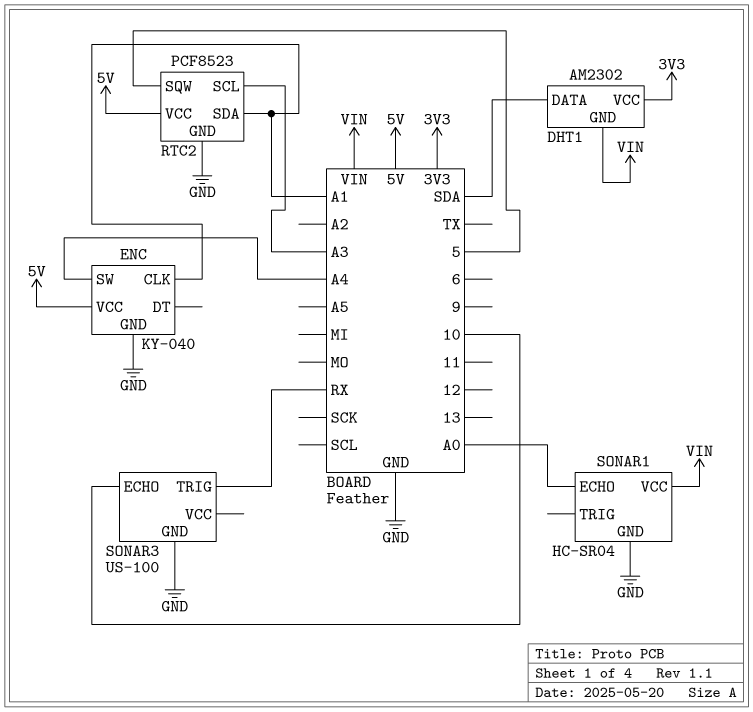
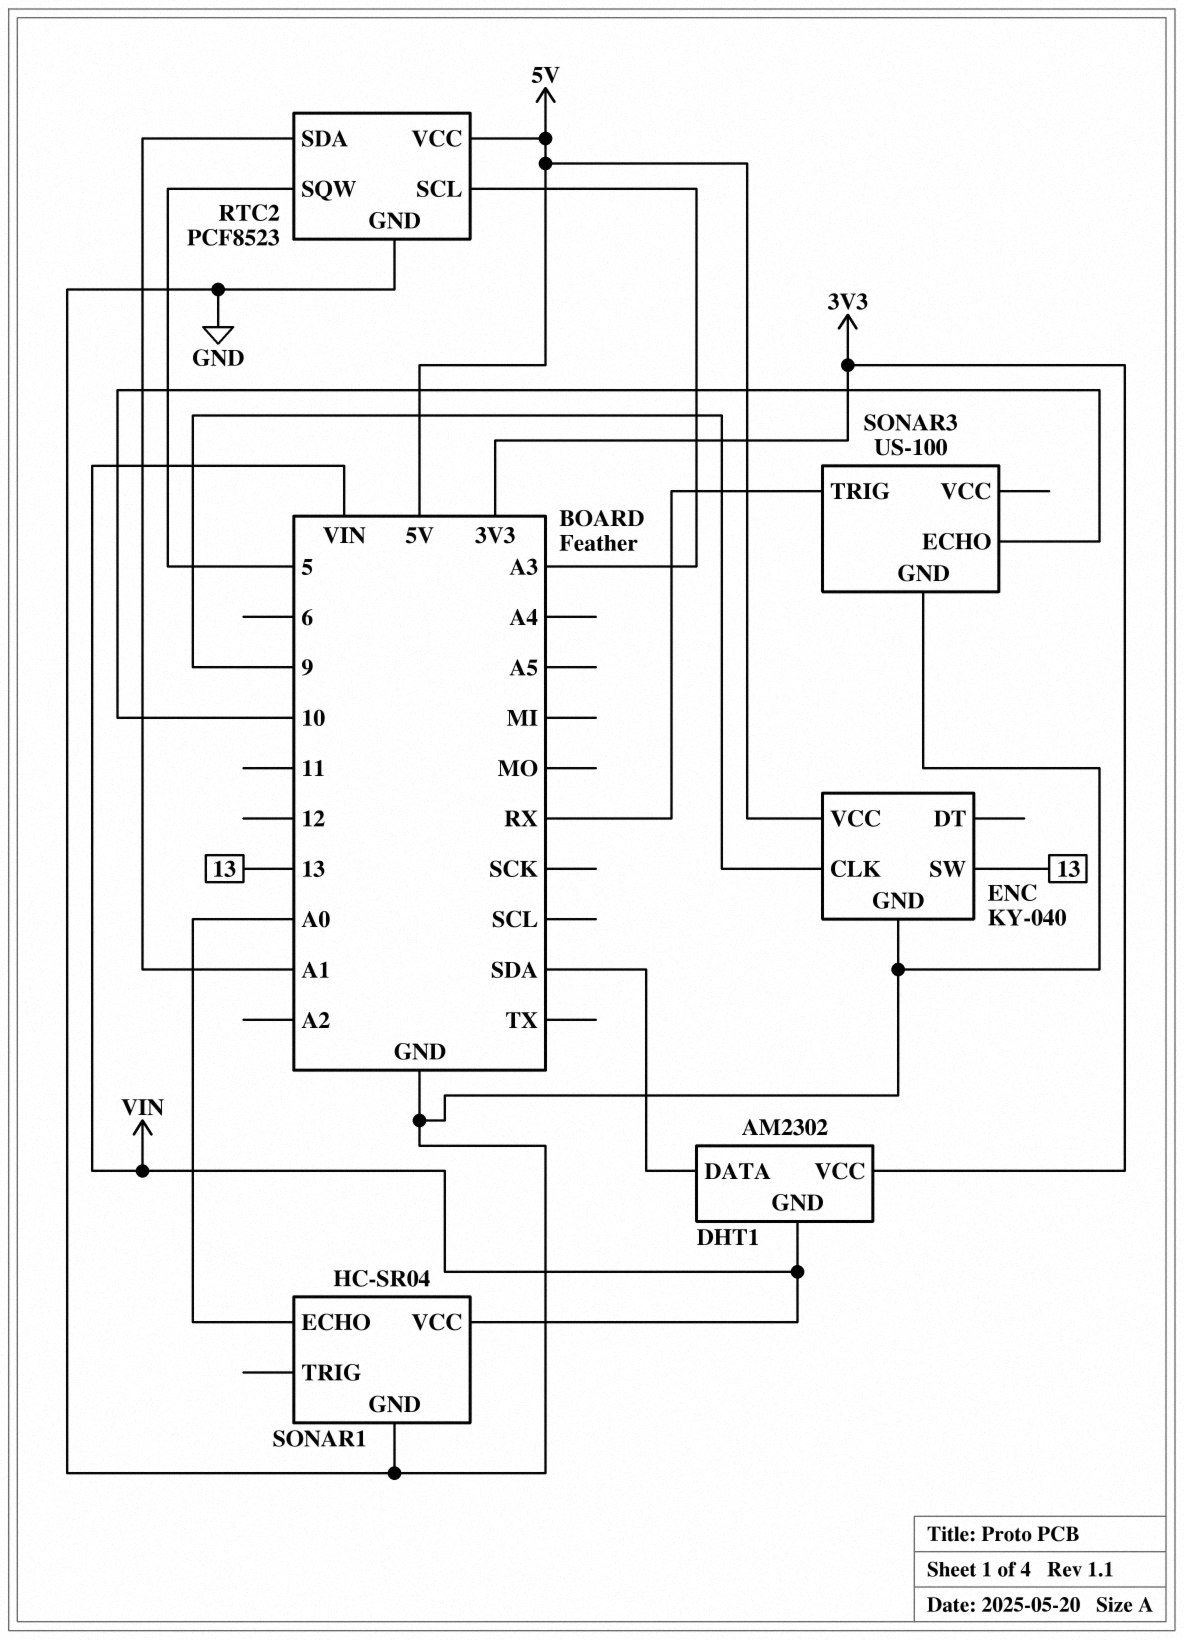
ENC pin CLK: A1 -> 9
ENC pin SW: A4 -> 13

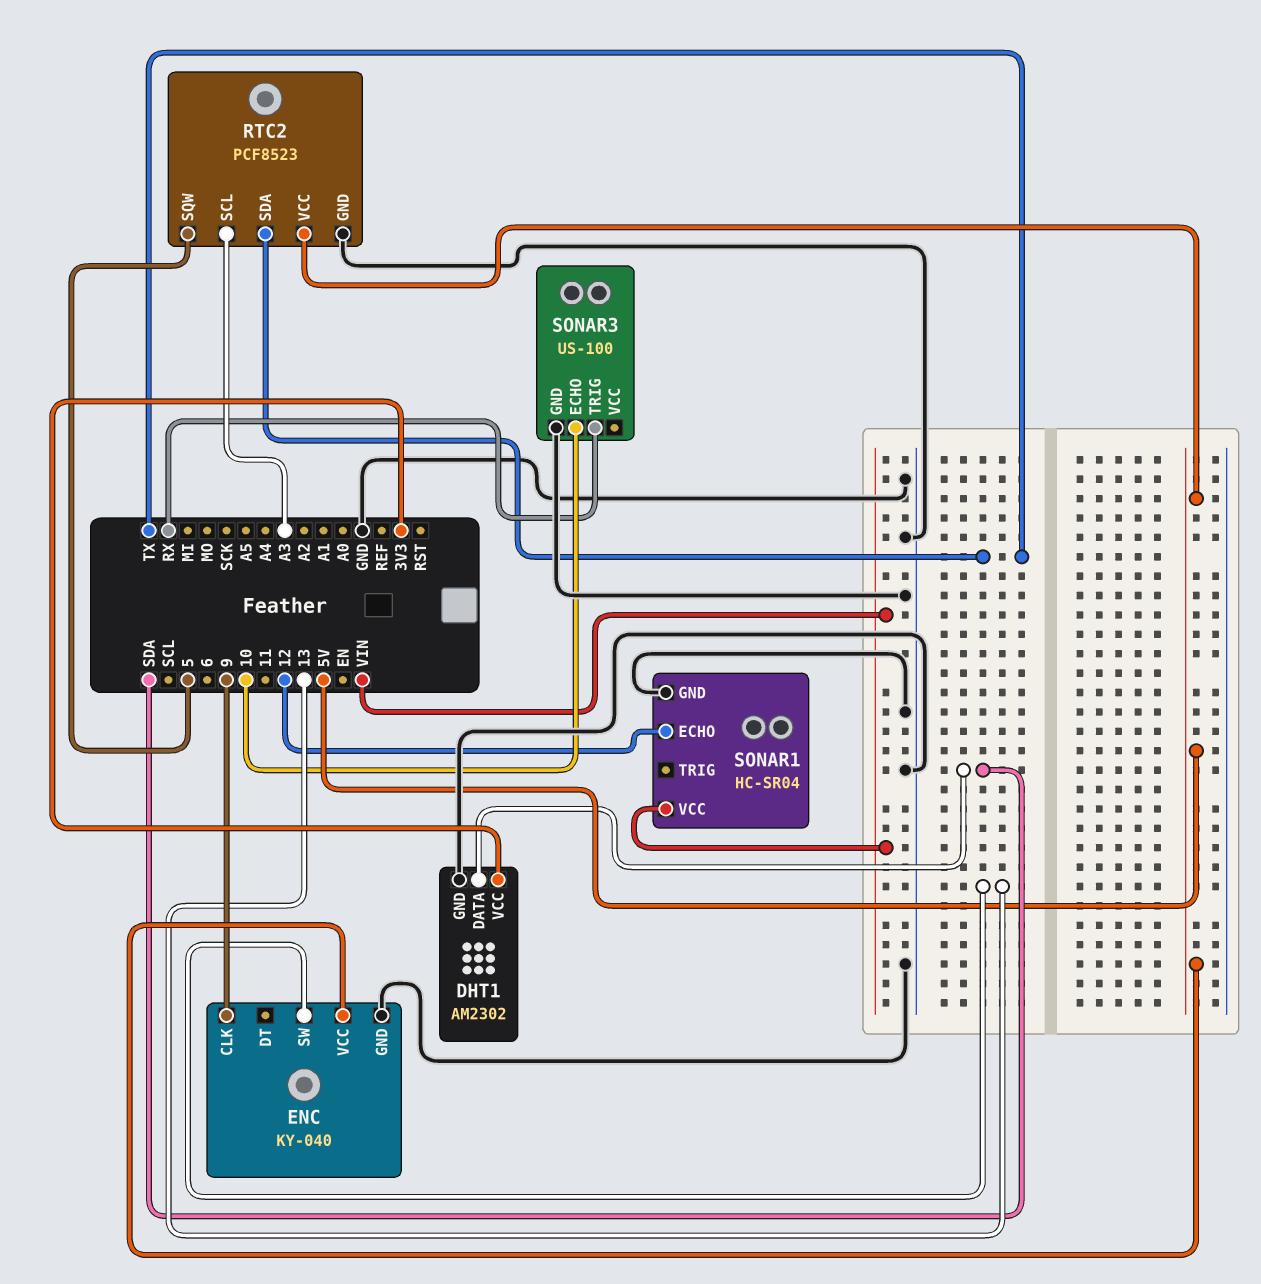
DHT1 pin GND: VIN -> GND
RTC2 pin SDA: A1 -> TX
SONAR1 pin ECHO: A0 -> 12

